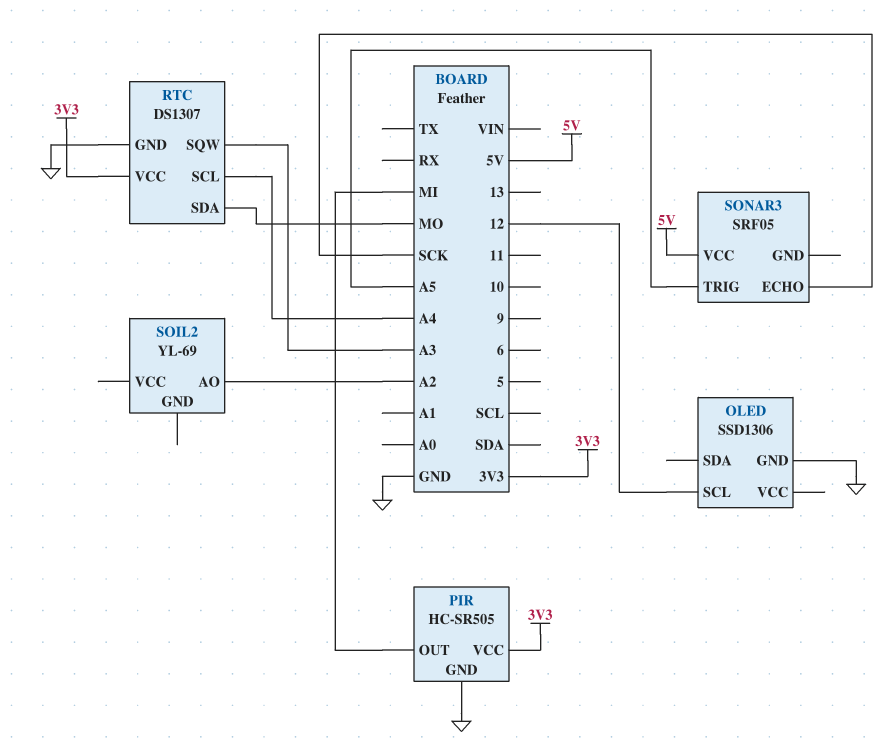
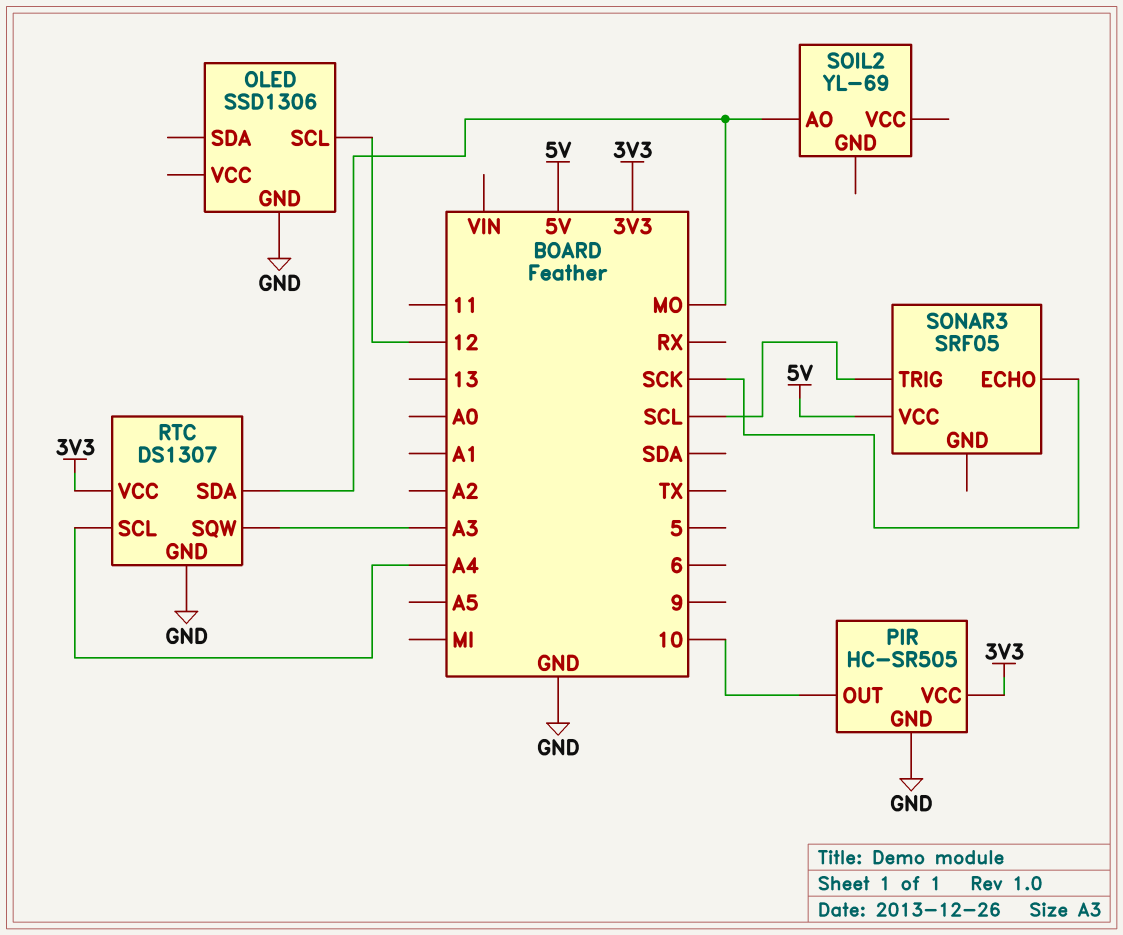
PIR pin OUT: MI -> 10
SOIL2 pin AO: A2 -> MO
SONAR3 pin TRIG: A5 -> SCL

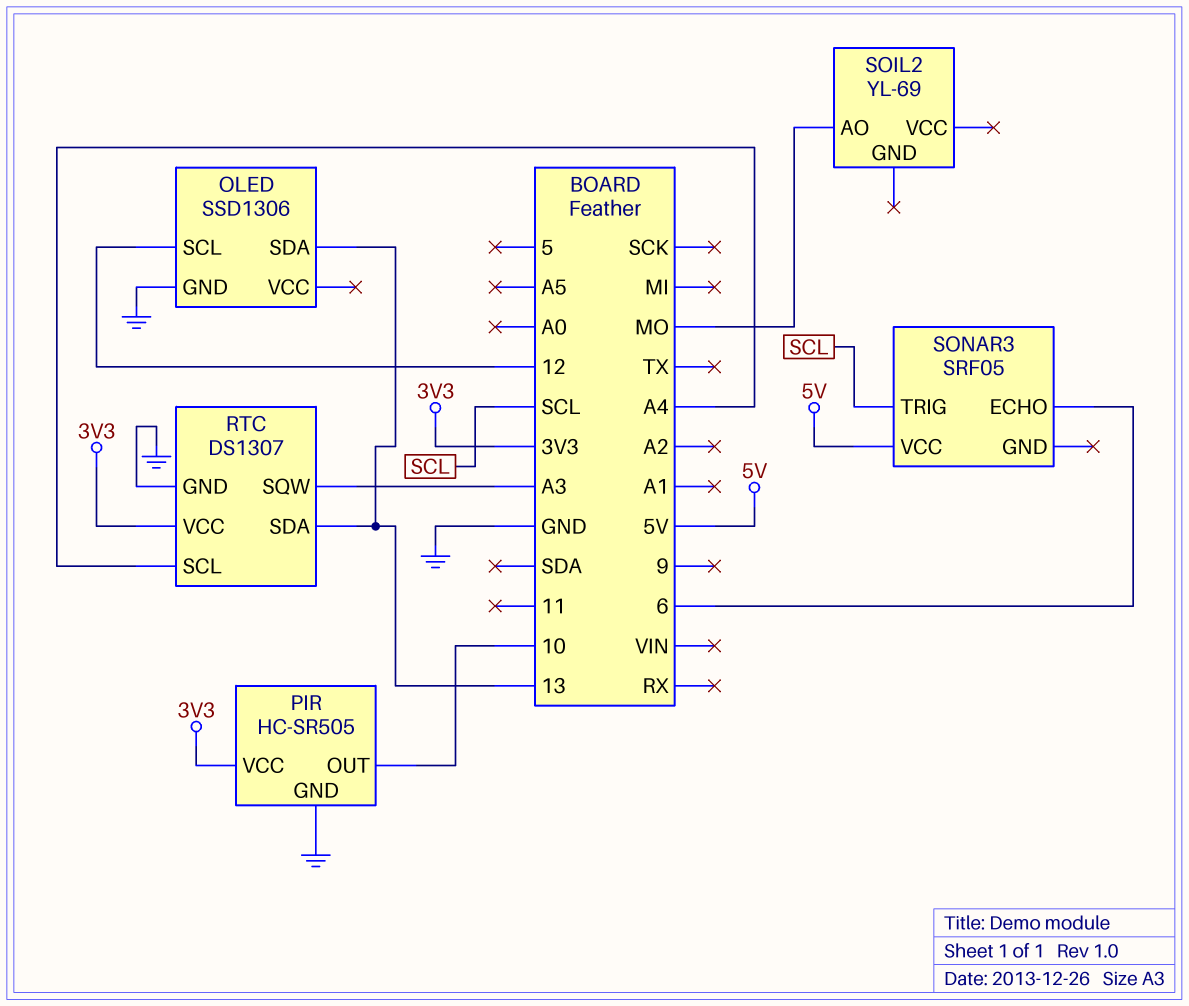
OLED pin SDA: none -> 13
RTC pin SDA: MO -> 13
SONAR3 pin ECHO: SCK -> 6

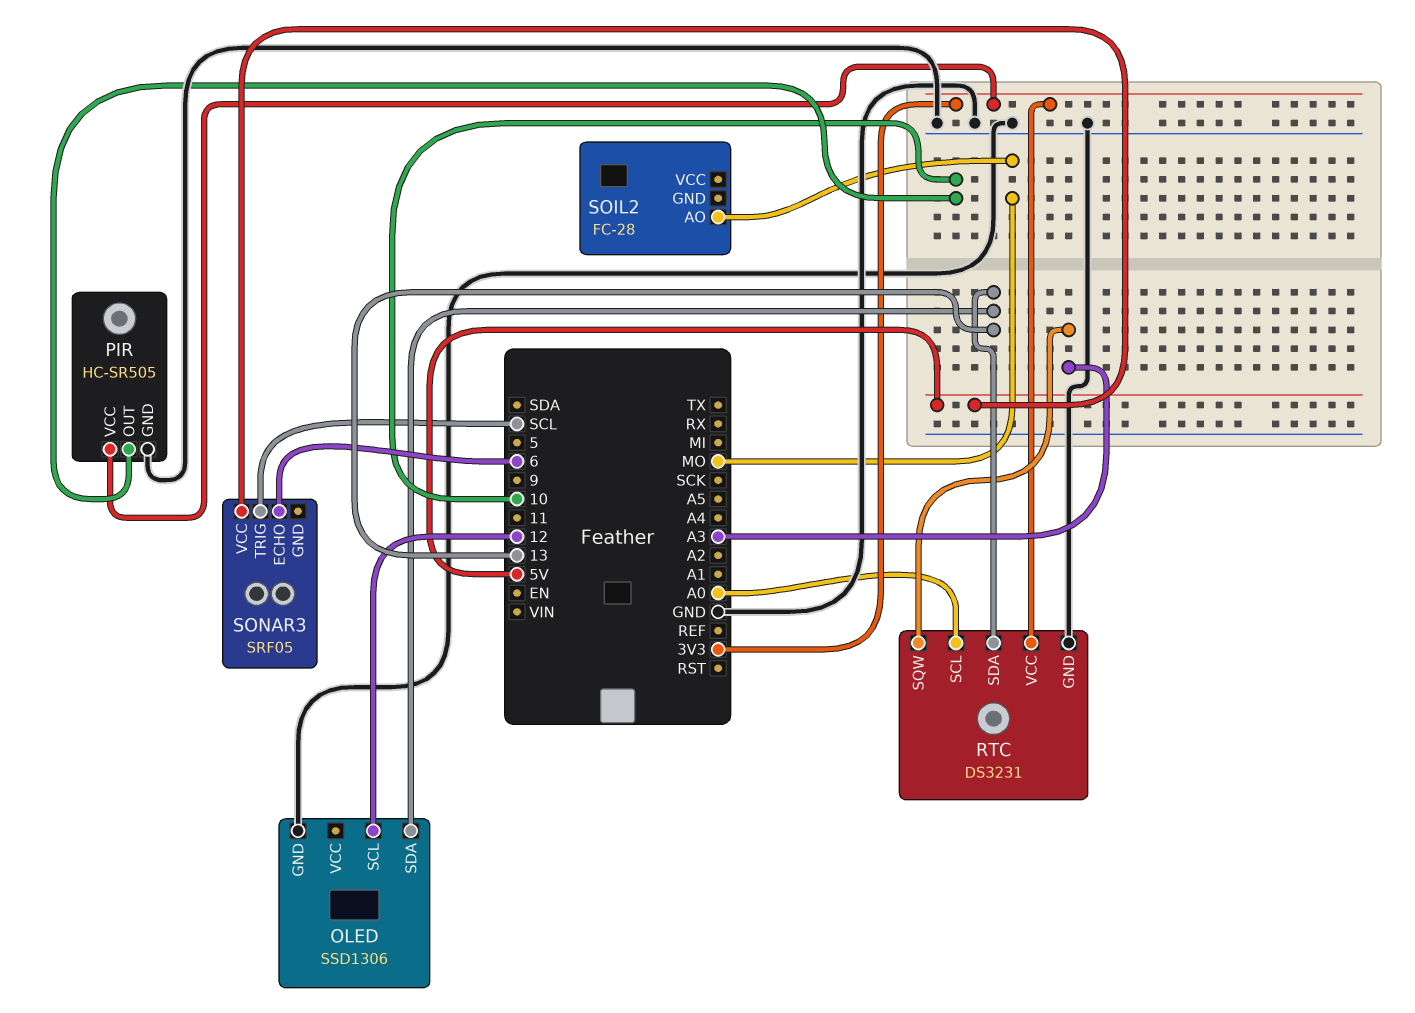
RTC: DS1307 -> DS3231
RTC pin SCL: A4 -> A0
SOIL2: YL-69 -> FC-28

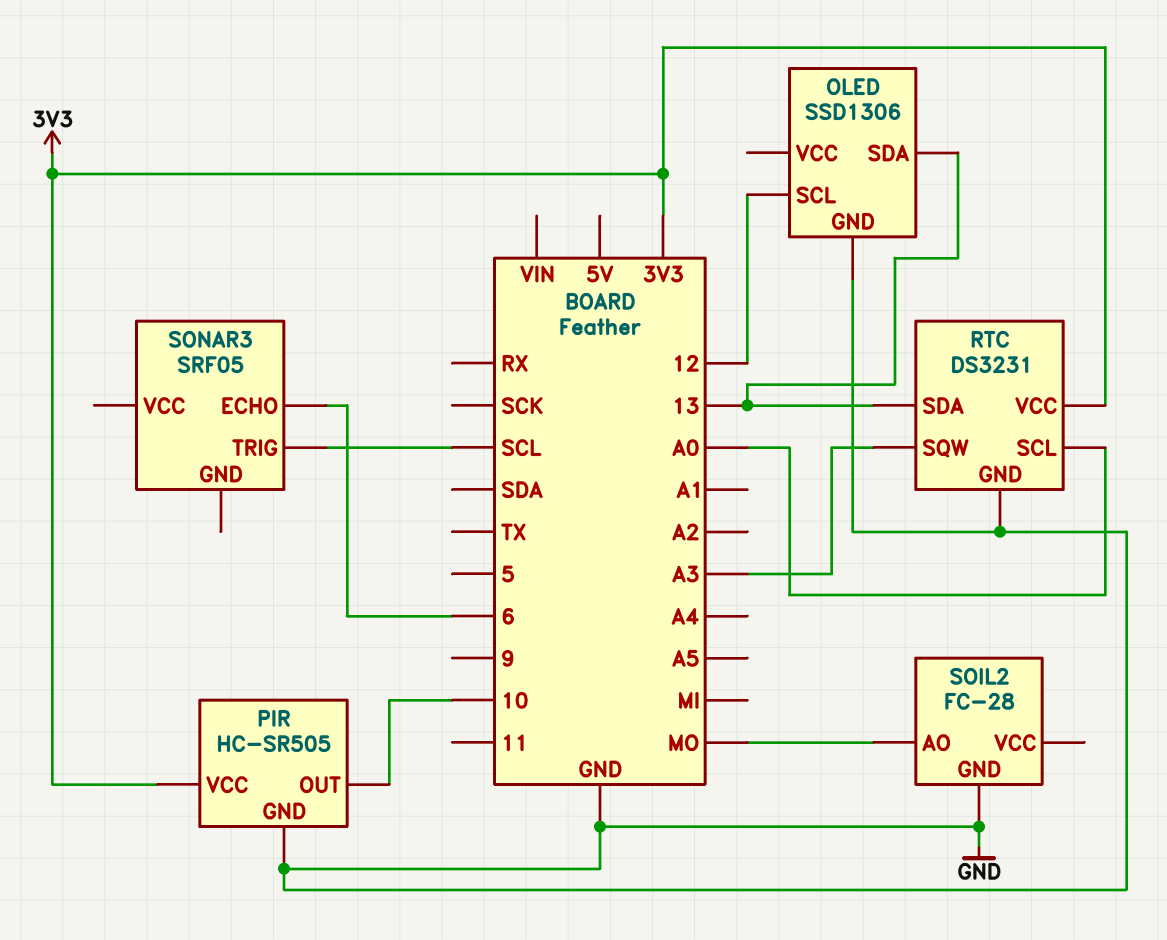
SOIL2 pin GND: none -> GND
SONAR3 pin VCC: 5V -> none

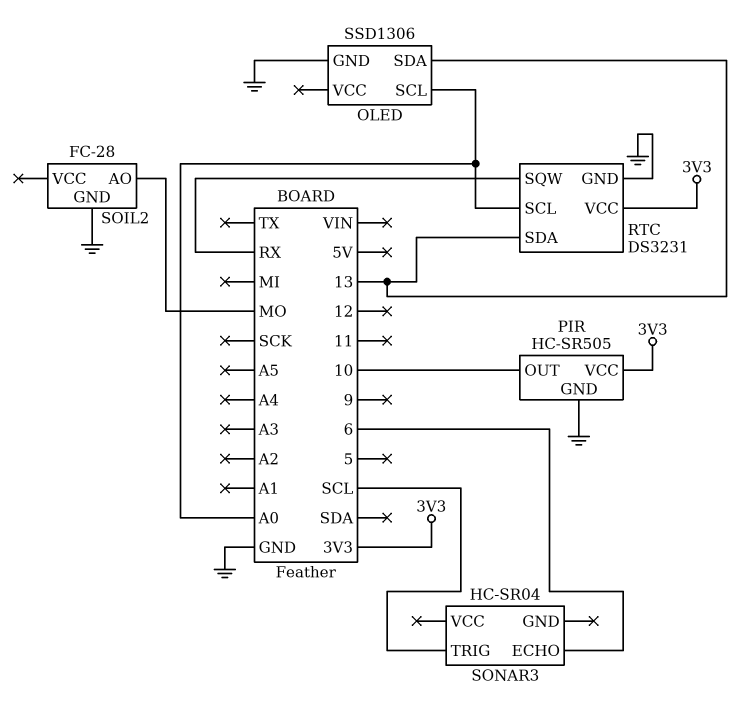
OLED pin SCL: 12 -> A0
RTC pin SQW: A3 -> RX
SONAR3: SRF05 -> HC-SR04

